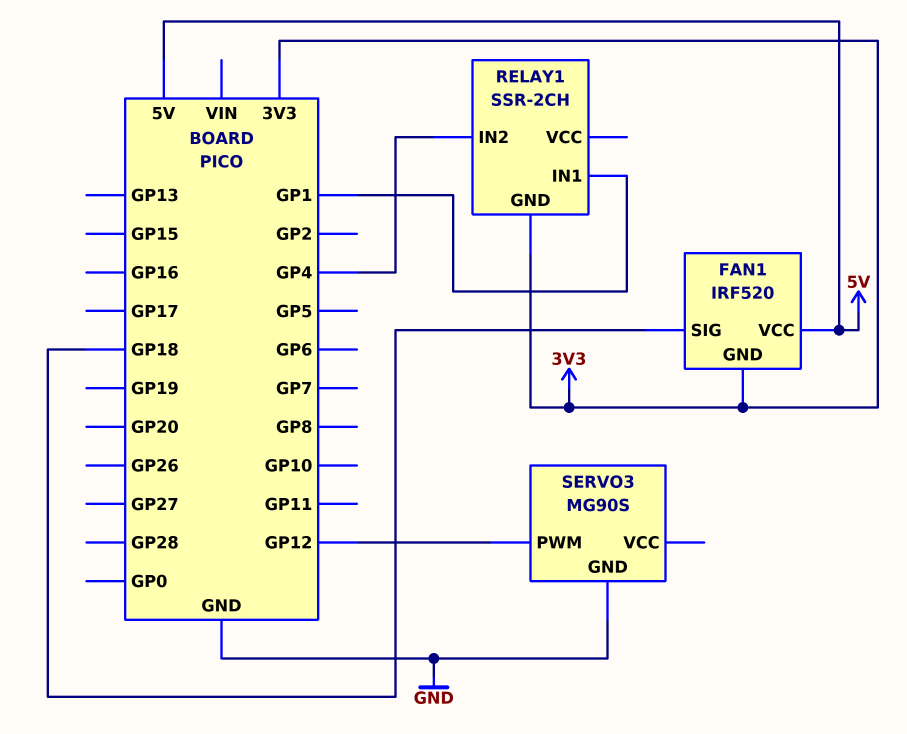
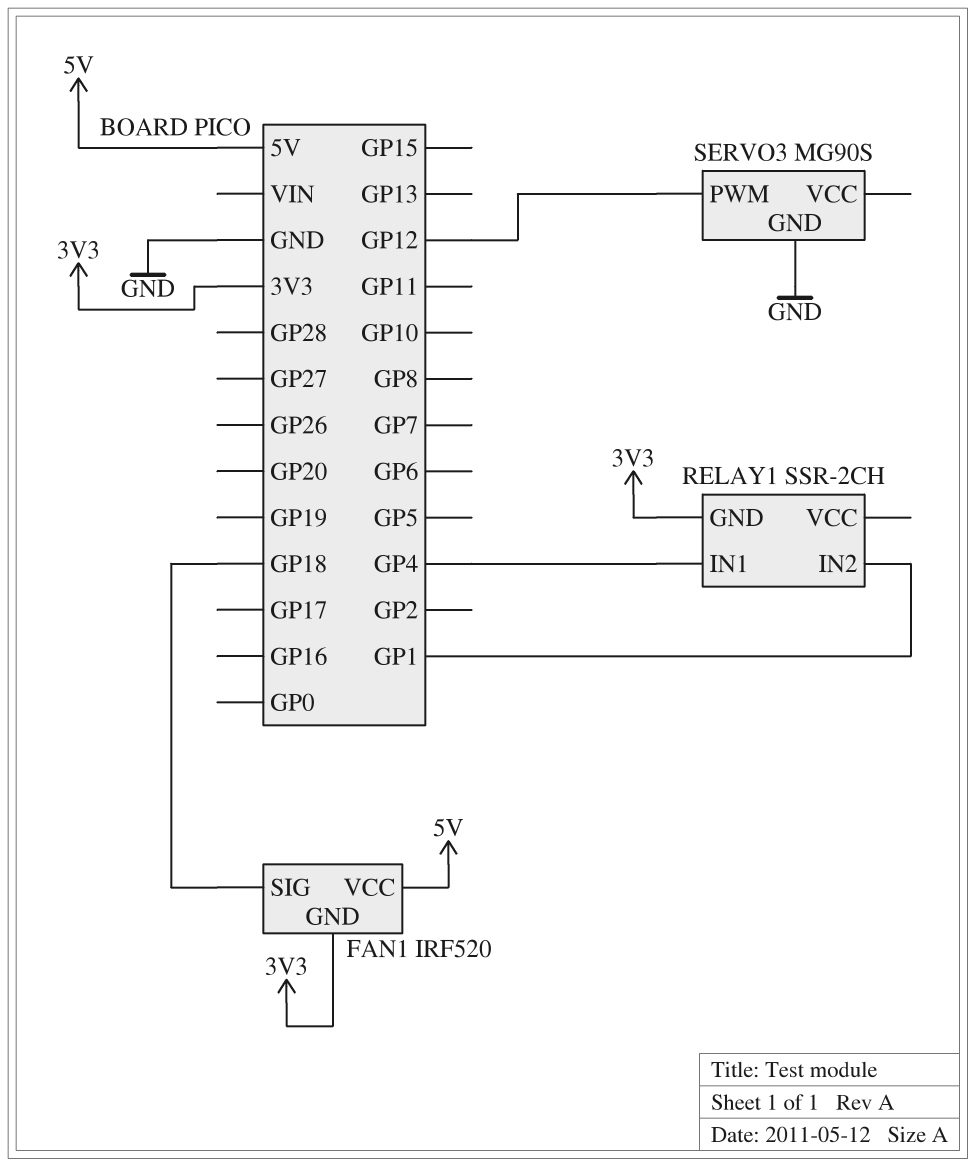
RELAY1 pin IN1: GP1 -> GP4
RELAY1 pin IN2: GP4 -> GP1

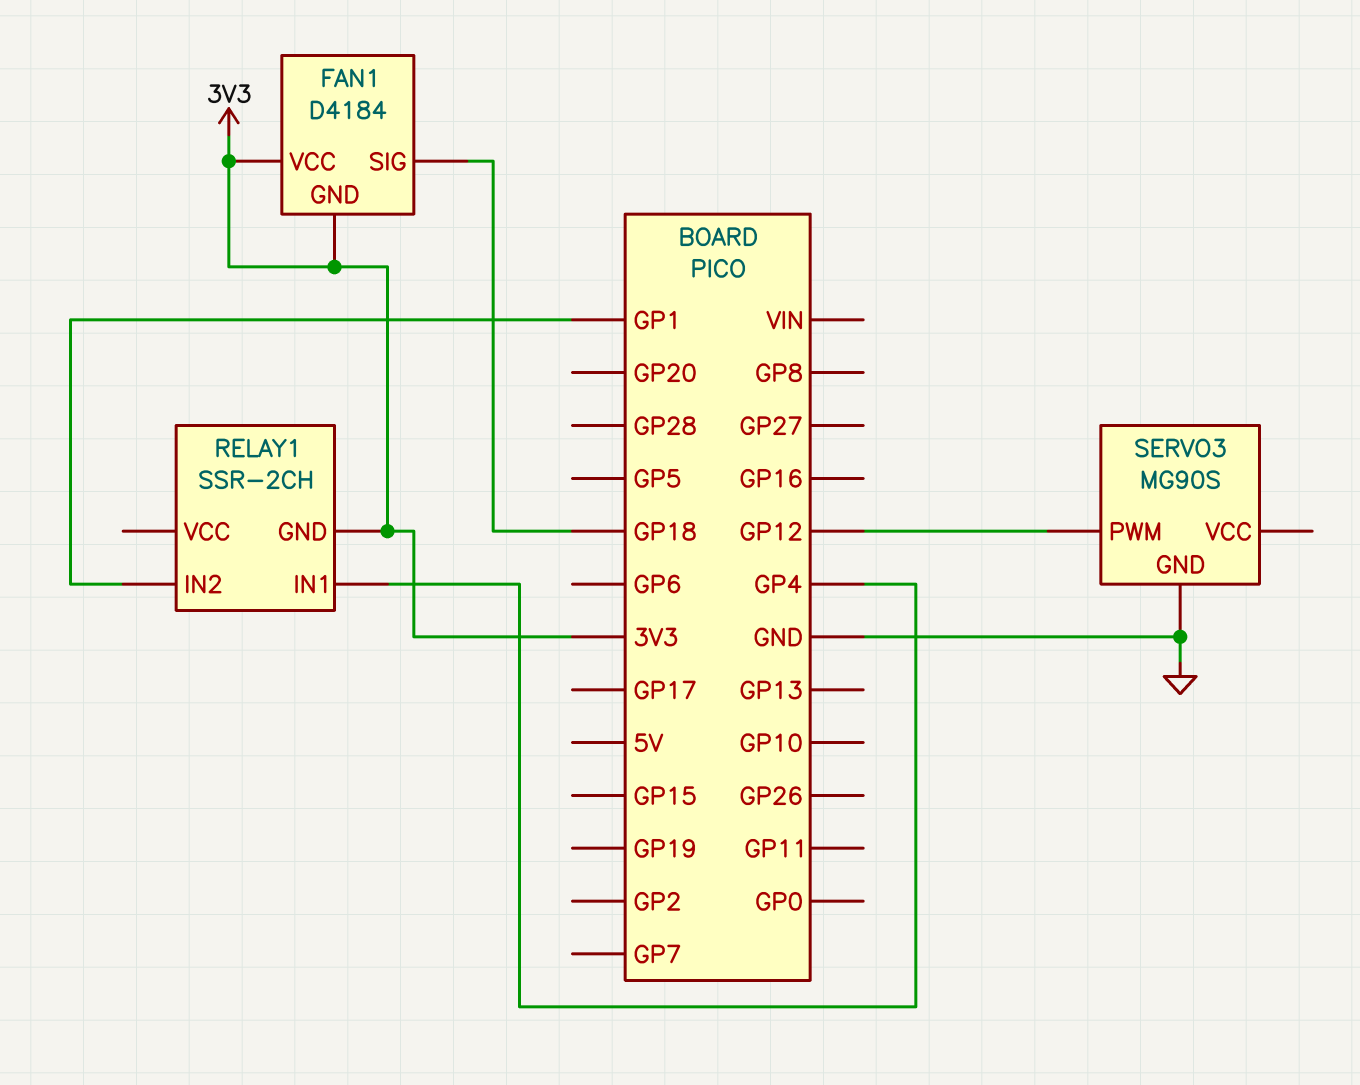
FAN1: IRF520 -> D4184
FAN1 pin VCC: 5V -> 3V3

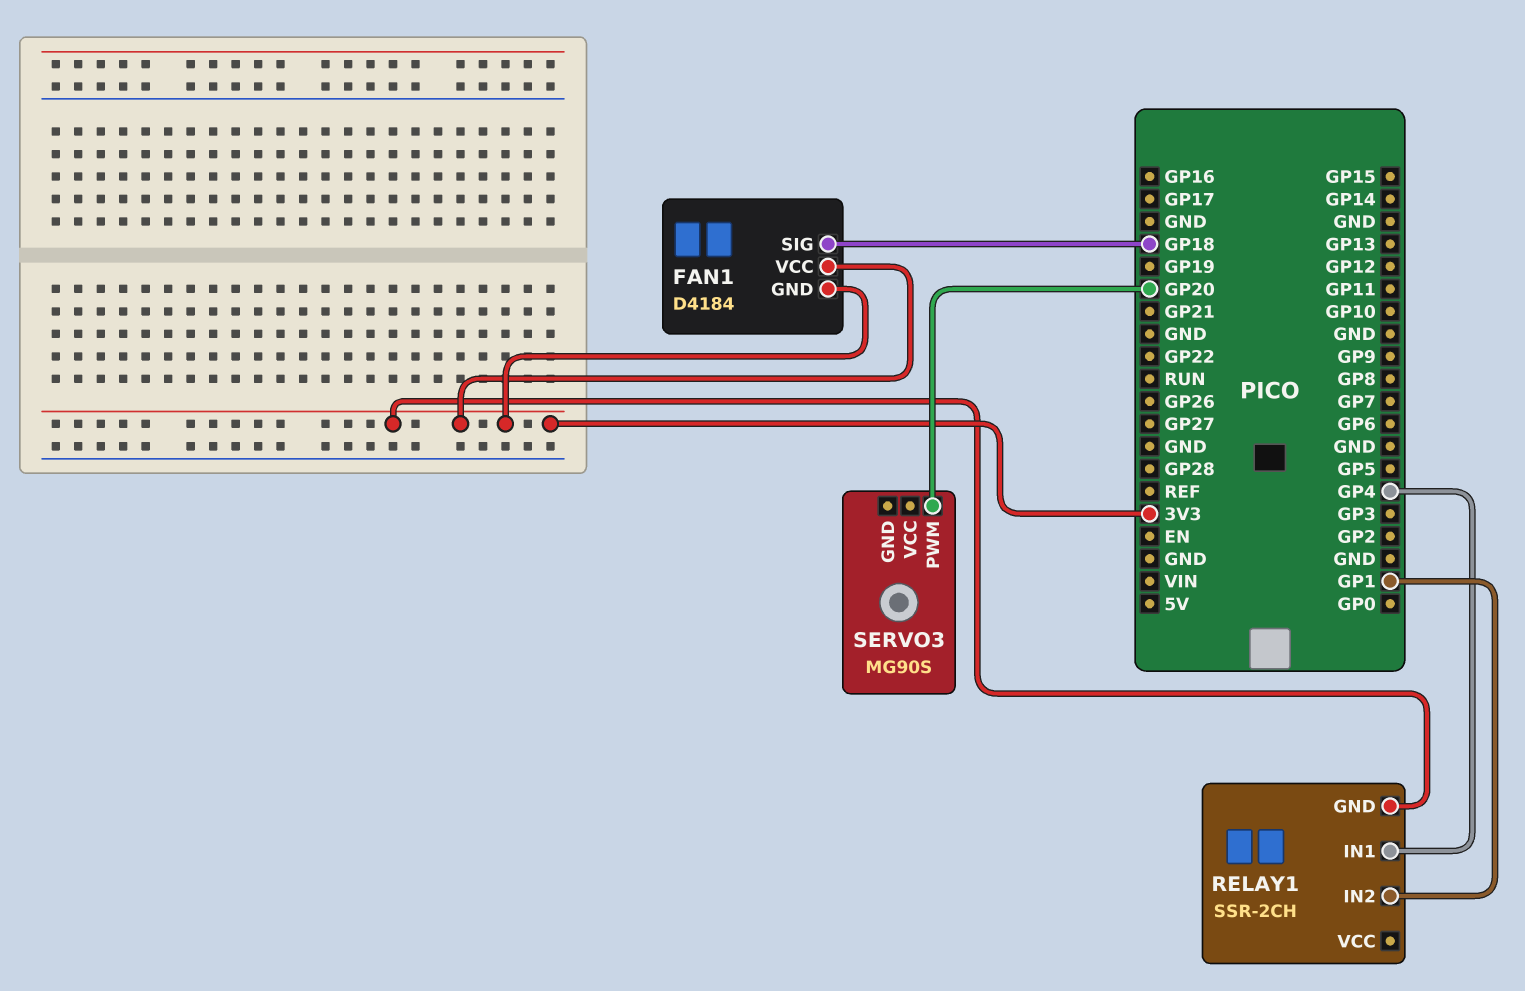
SERVO3 pin GND: GND -> none
SERVO3 pin PWM: GP12 -> GP20

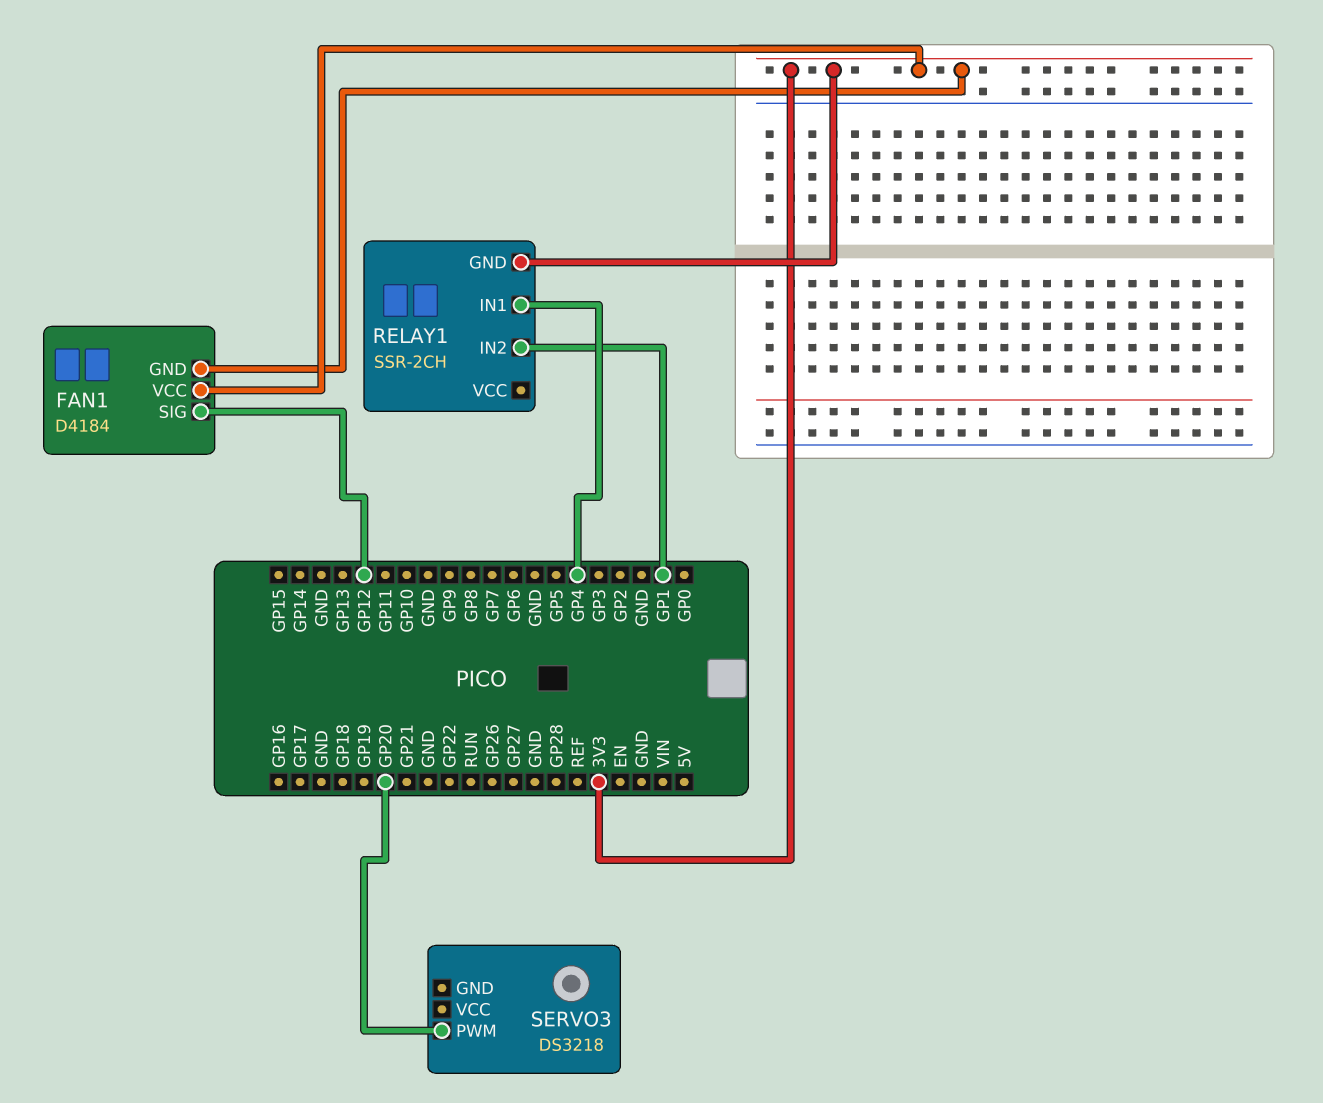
FAN1 pin SIG: GP18 -> GP12
SERVO3: MG90S -> DS3218

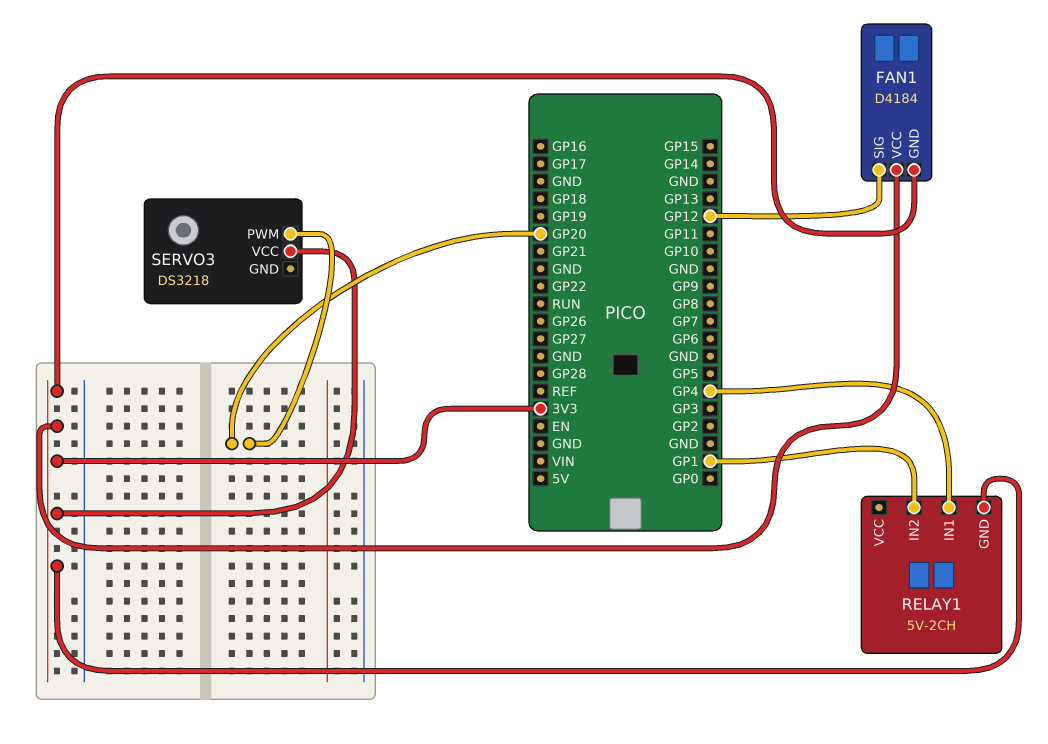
RELAY1: SSR-2CH -> 5V-2CH
SERVO3 pin VCC: none -> 3V3

